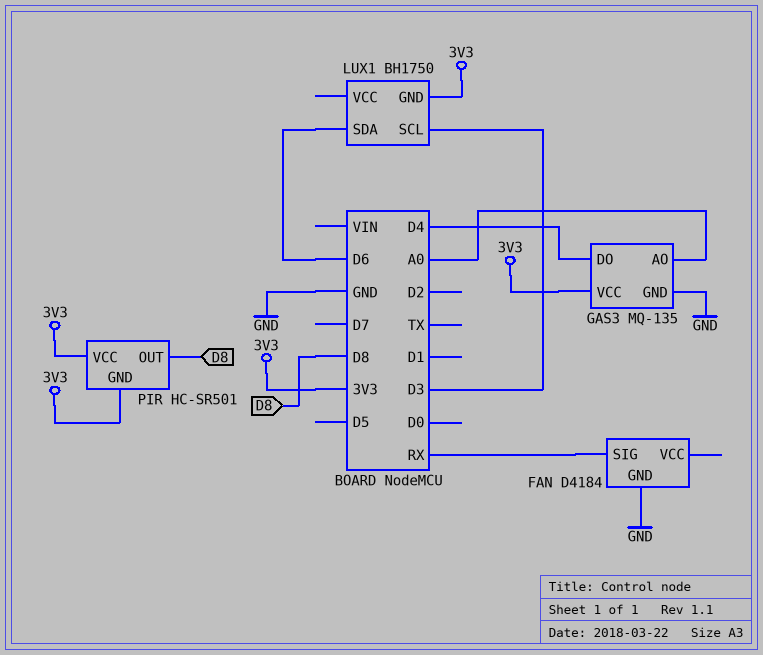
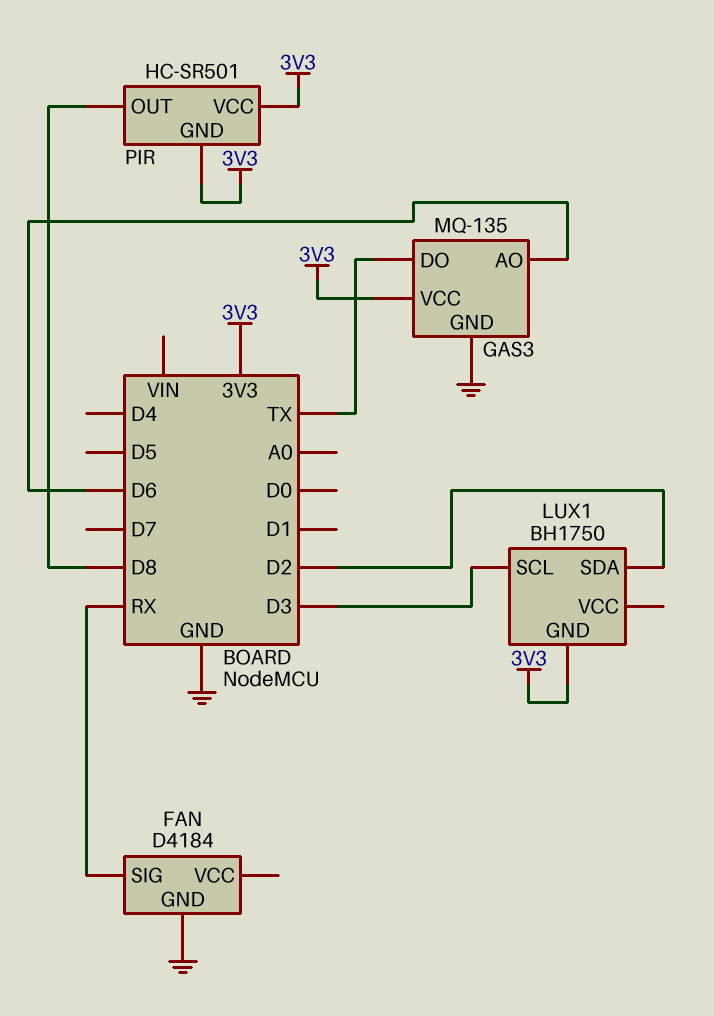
GAS3 pin AO: A0 -> D6
GAS3 pin DO: D4 -> TX
LUX1 pin SDA: D6 -> D2

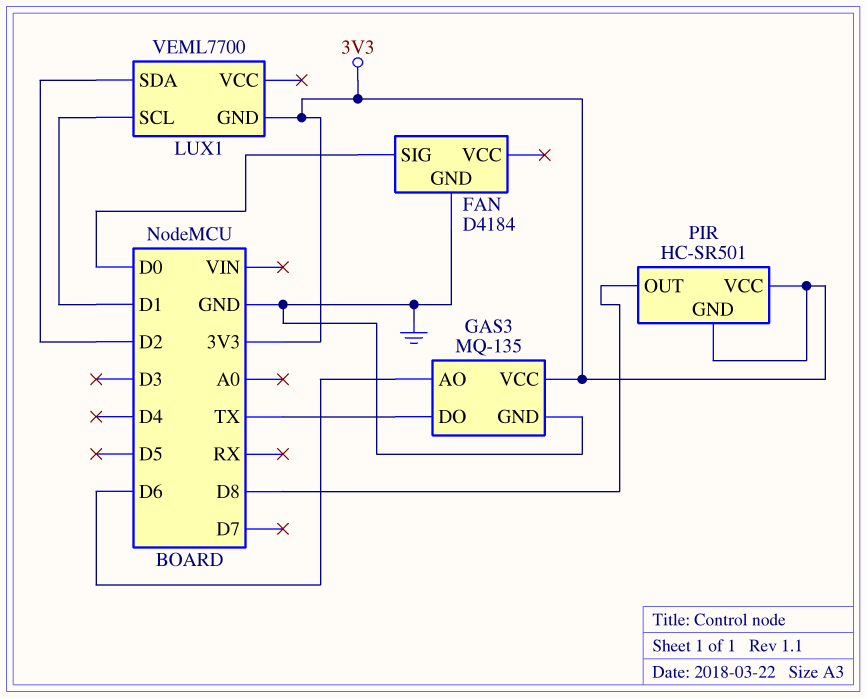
FAN pin SIG: RX -> D0
LUX1: BH1750 -> VEML7700
LUX1 pin SCL: D3 -> D1

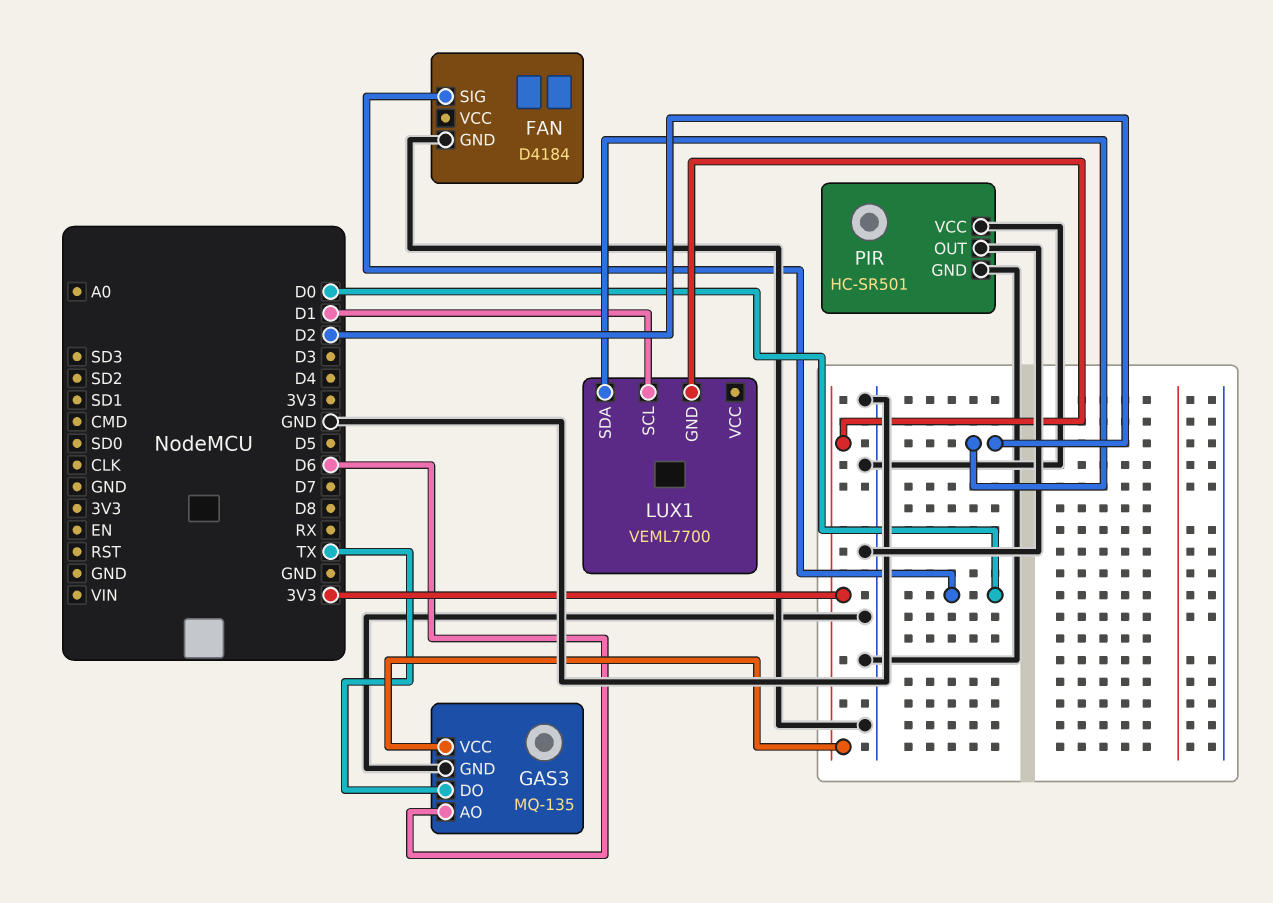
PIR pin GND: 3V3 -> GND
PIR pin OUT: D8 -> GND
PIR pin VCC: 3V3 -> GND

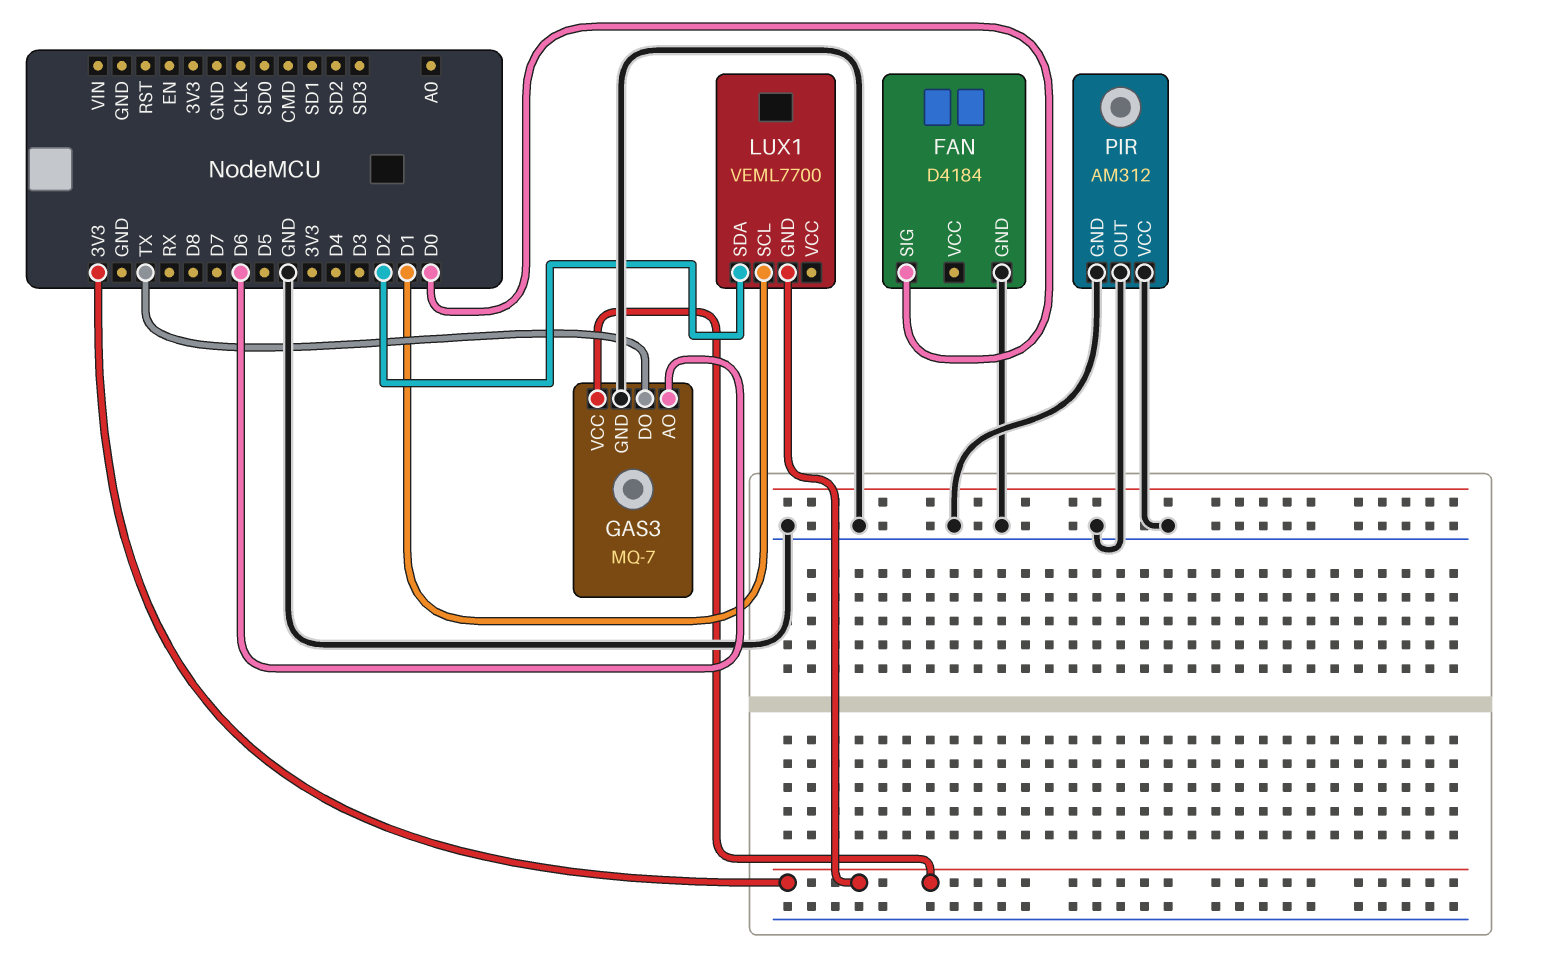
GAS3: MQ-135 -> MQ-7
PIR: HC-SR501 -> AM312

